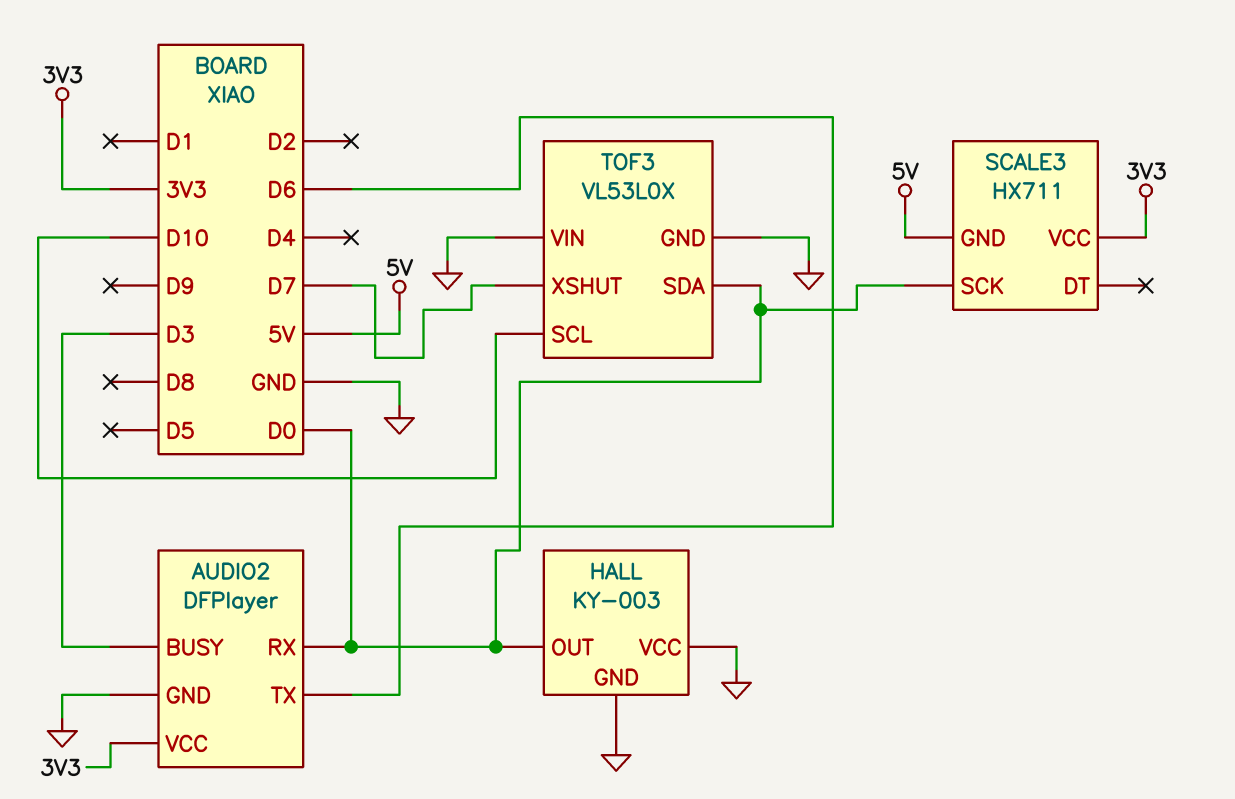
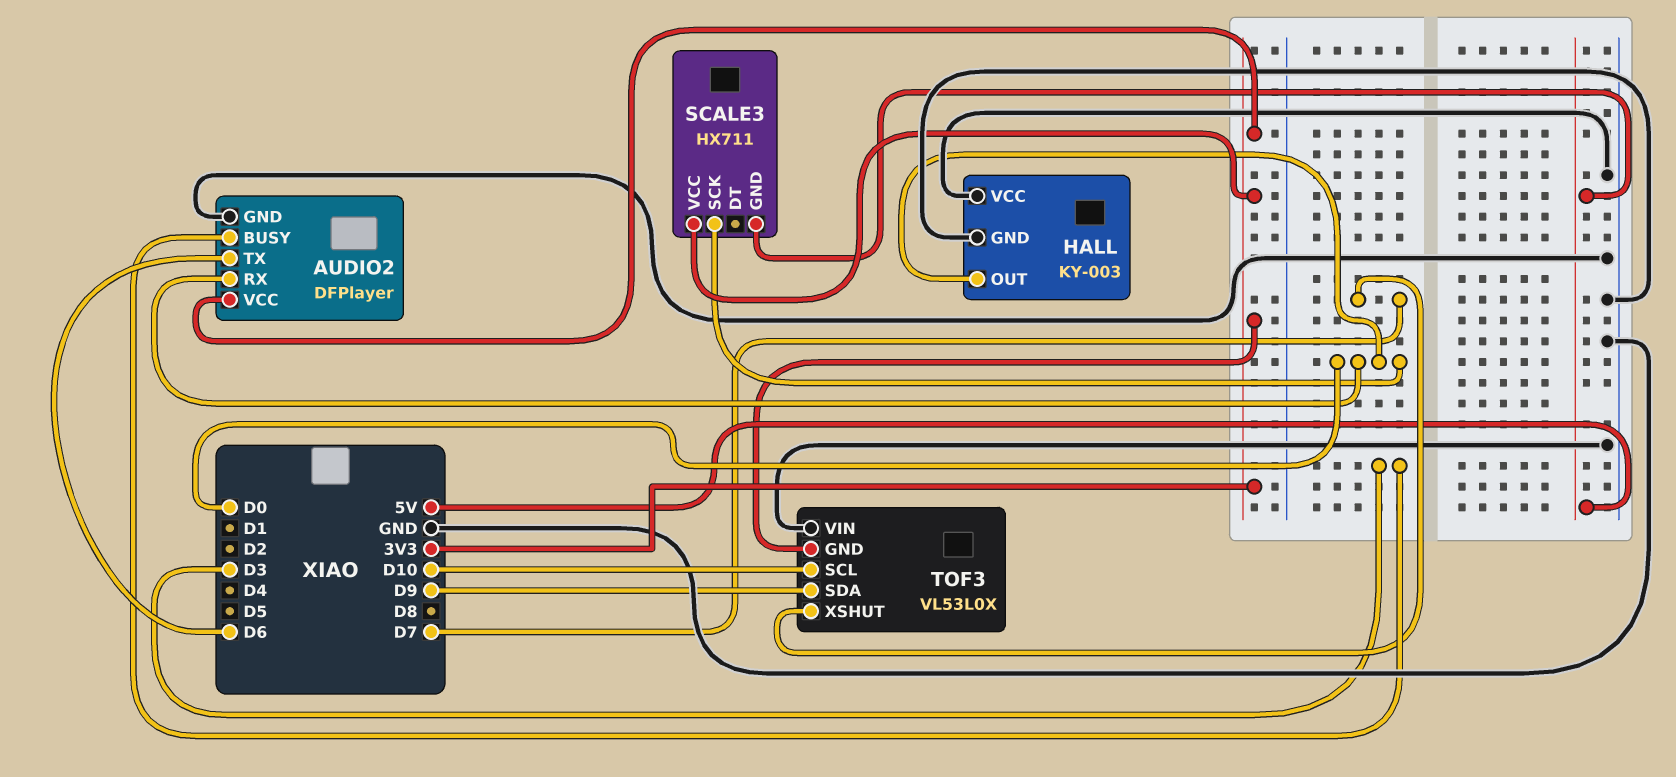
TOF3 pin GND: GND -> 3V3
TOF3 pin SDA: D0 -> D9

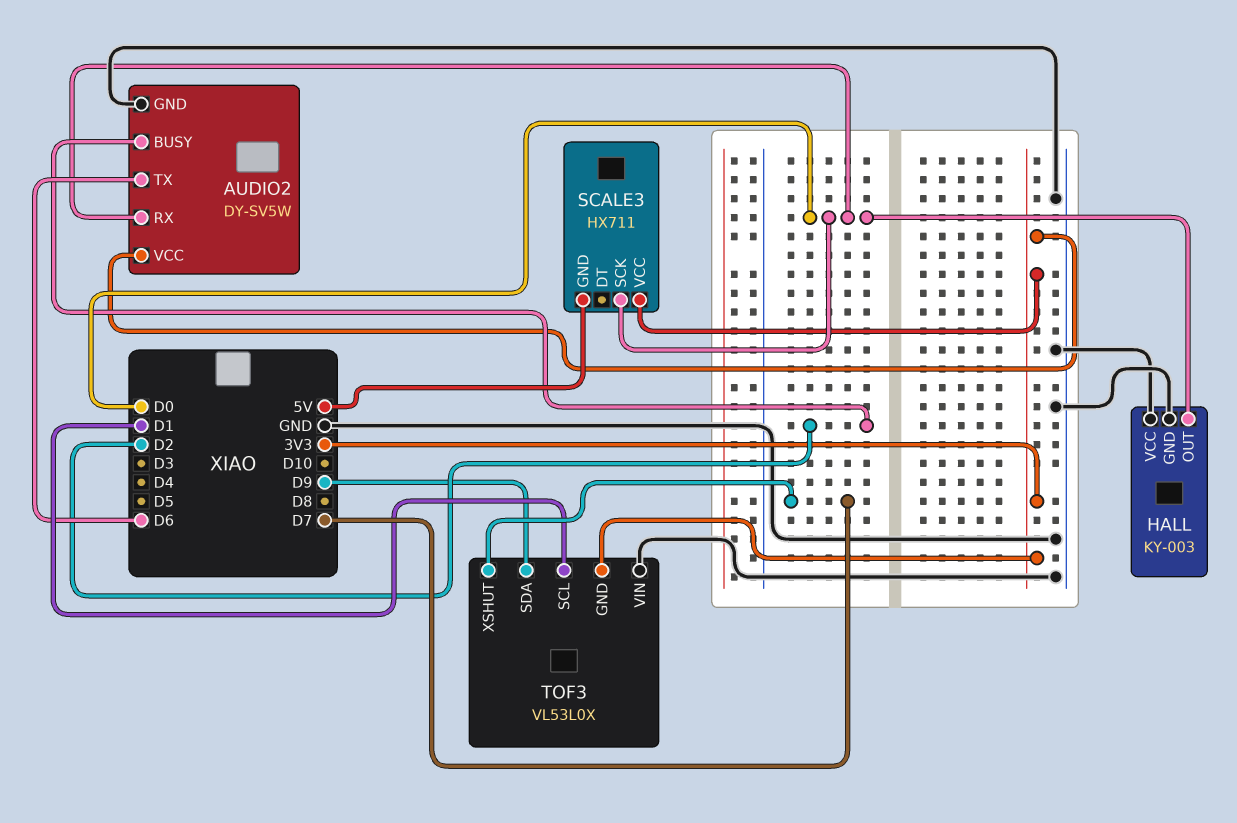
AUDIO2: DFPlayer -> DY-SV5W
AUDIO2 pin BUSY: D3 -> D2
TOF3 pin SCL: D10 -> D1

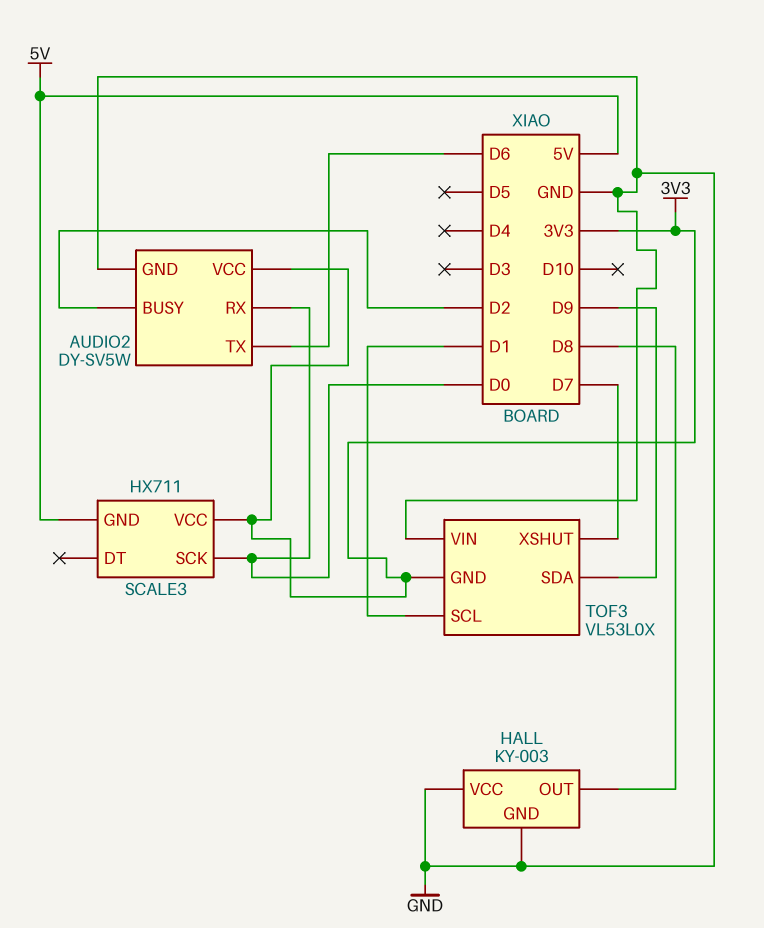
HALL pin OUT: D0 -> D8

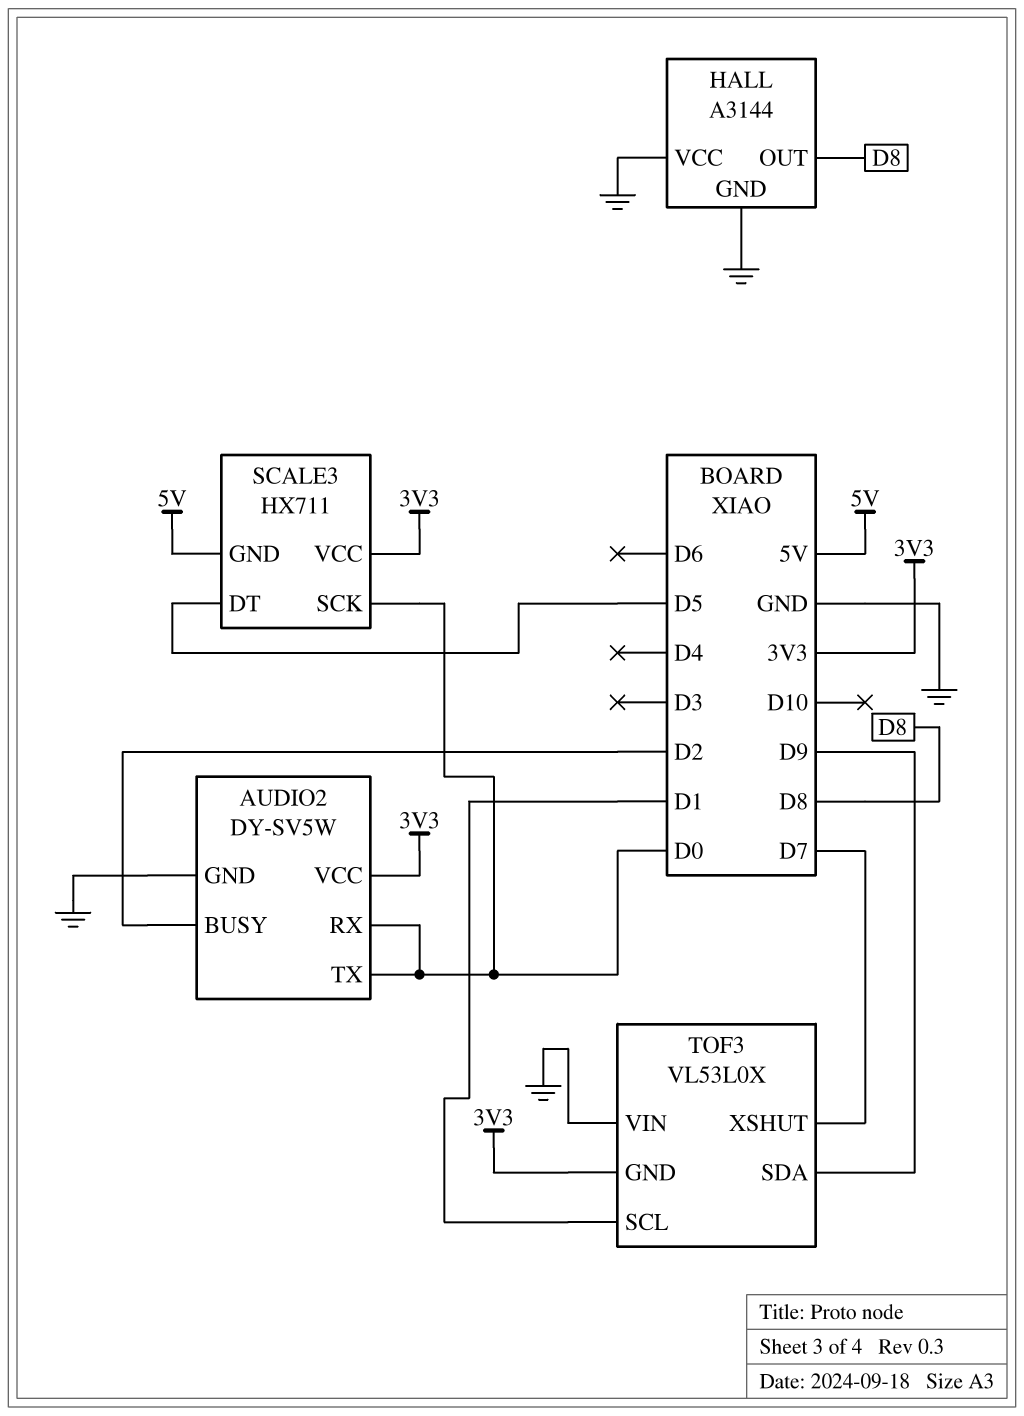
AUDIO2 pin TX: D6 -> D0
HALL: KY-003 -> A3144
SCALE3 pin DT: none -> D5

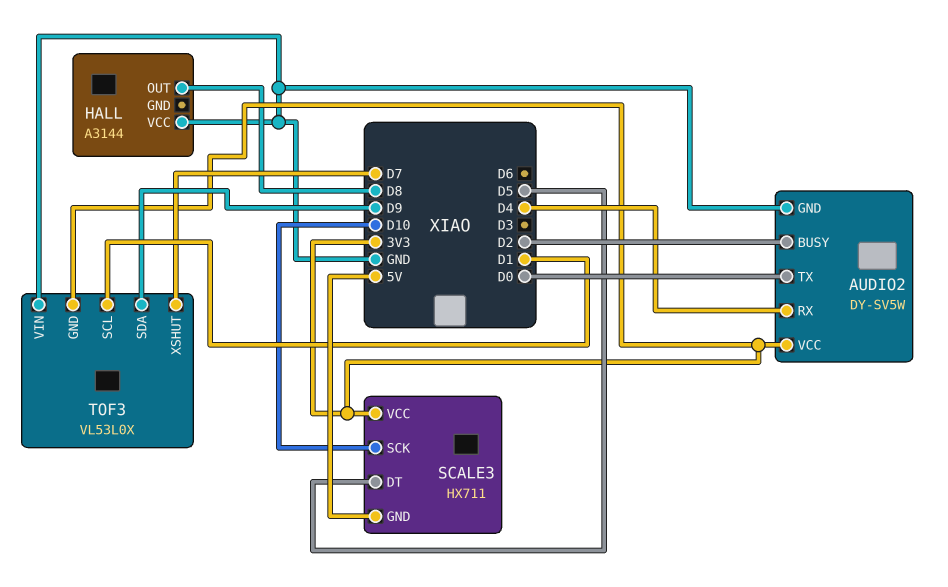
AUDIO2 pin RX: D0 -> D4
HALL pin GND: GND -> none
SCALE3 pin SCK: D0 -> D10

